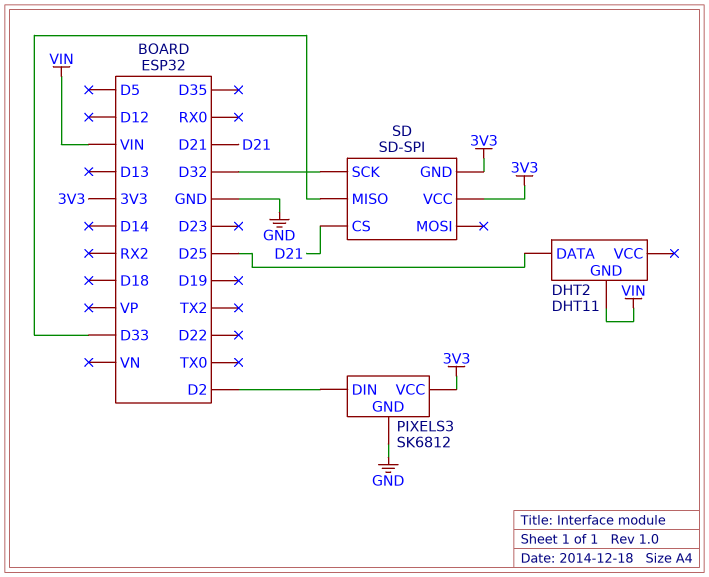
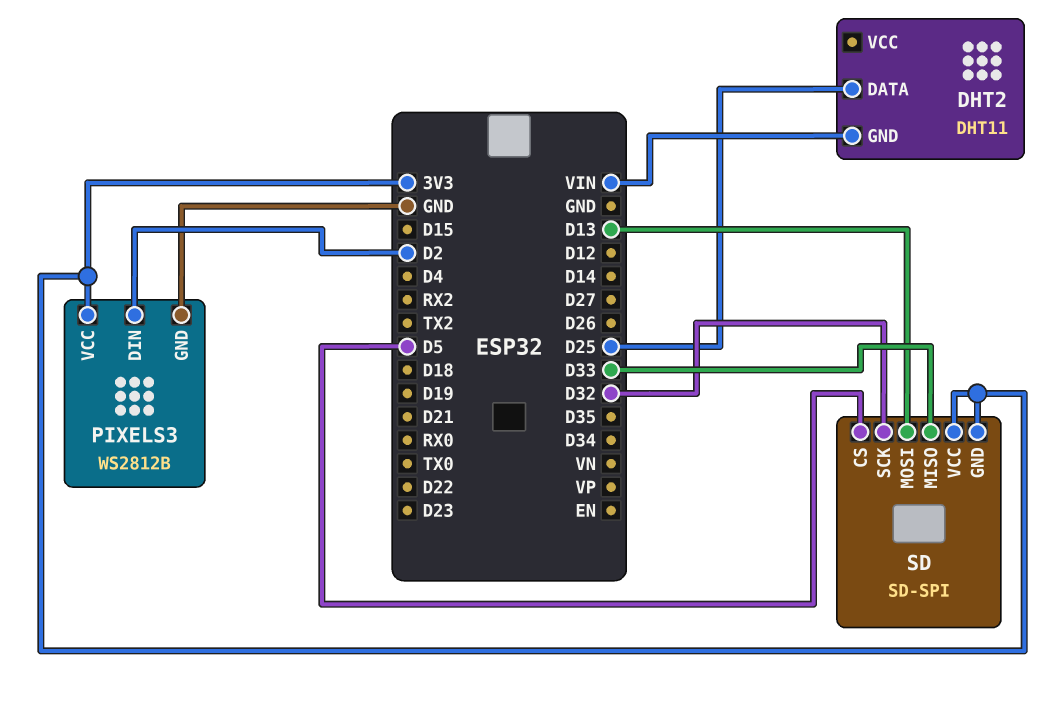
PIXELS3: SK6812 -> WS2812B
SD pin CS: D21 -> D5
SD pin MOSI: none -> D13

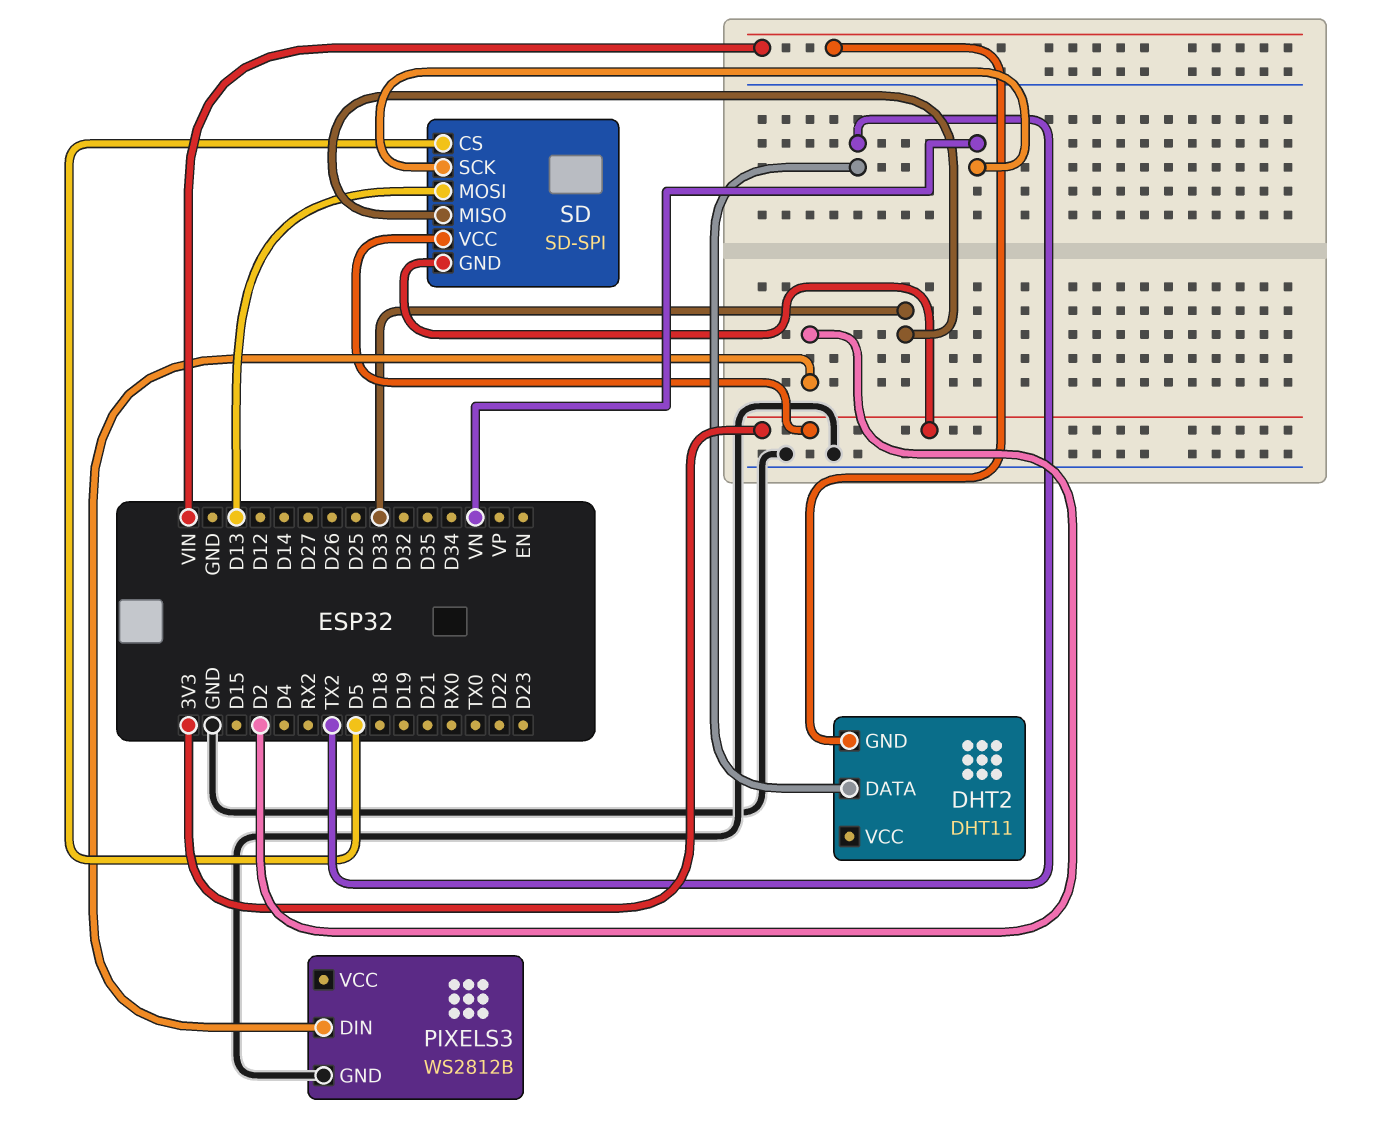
DHT2 pin DATA: D25 -> TX2
PIXELS3 pin VCC: 3V3 -> none
SD pin SCK: D32 -> VN

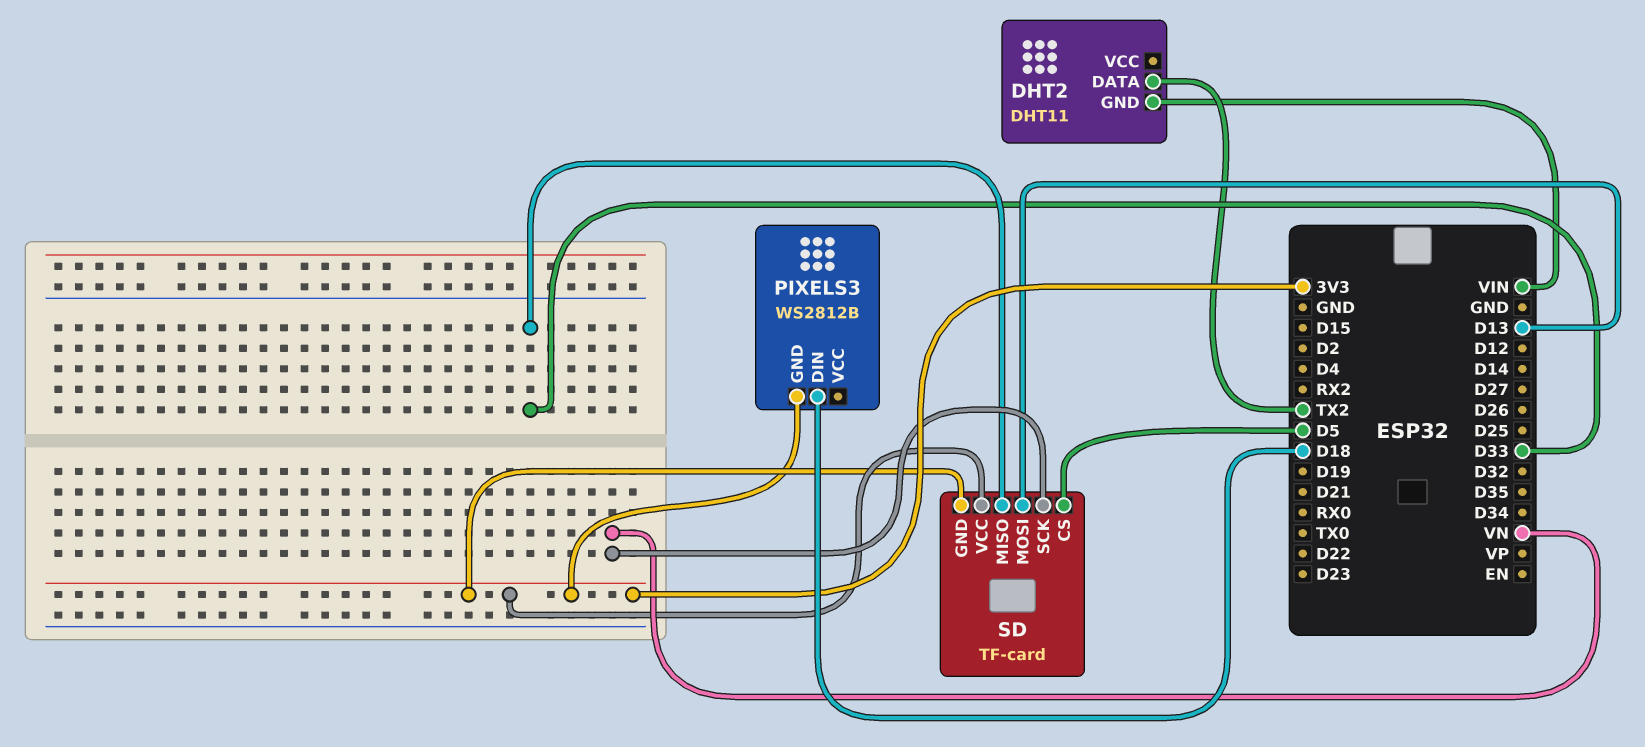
PIXELS3 pin DIN: D2 -> D18
PIXELS3 pin GND: GND -> 3V3
SD: SD-SPI -> TF-card

